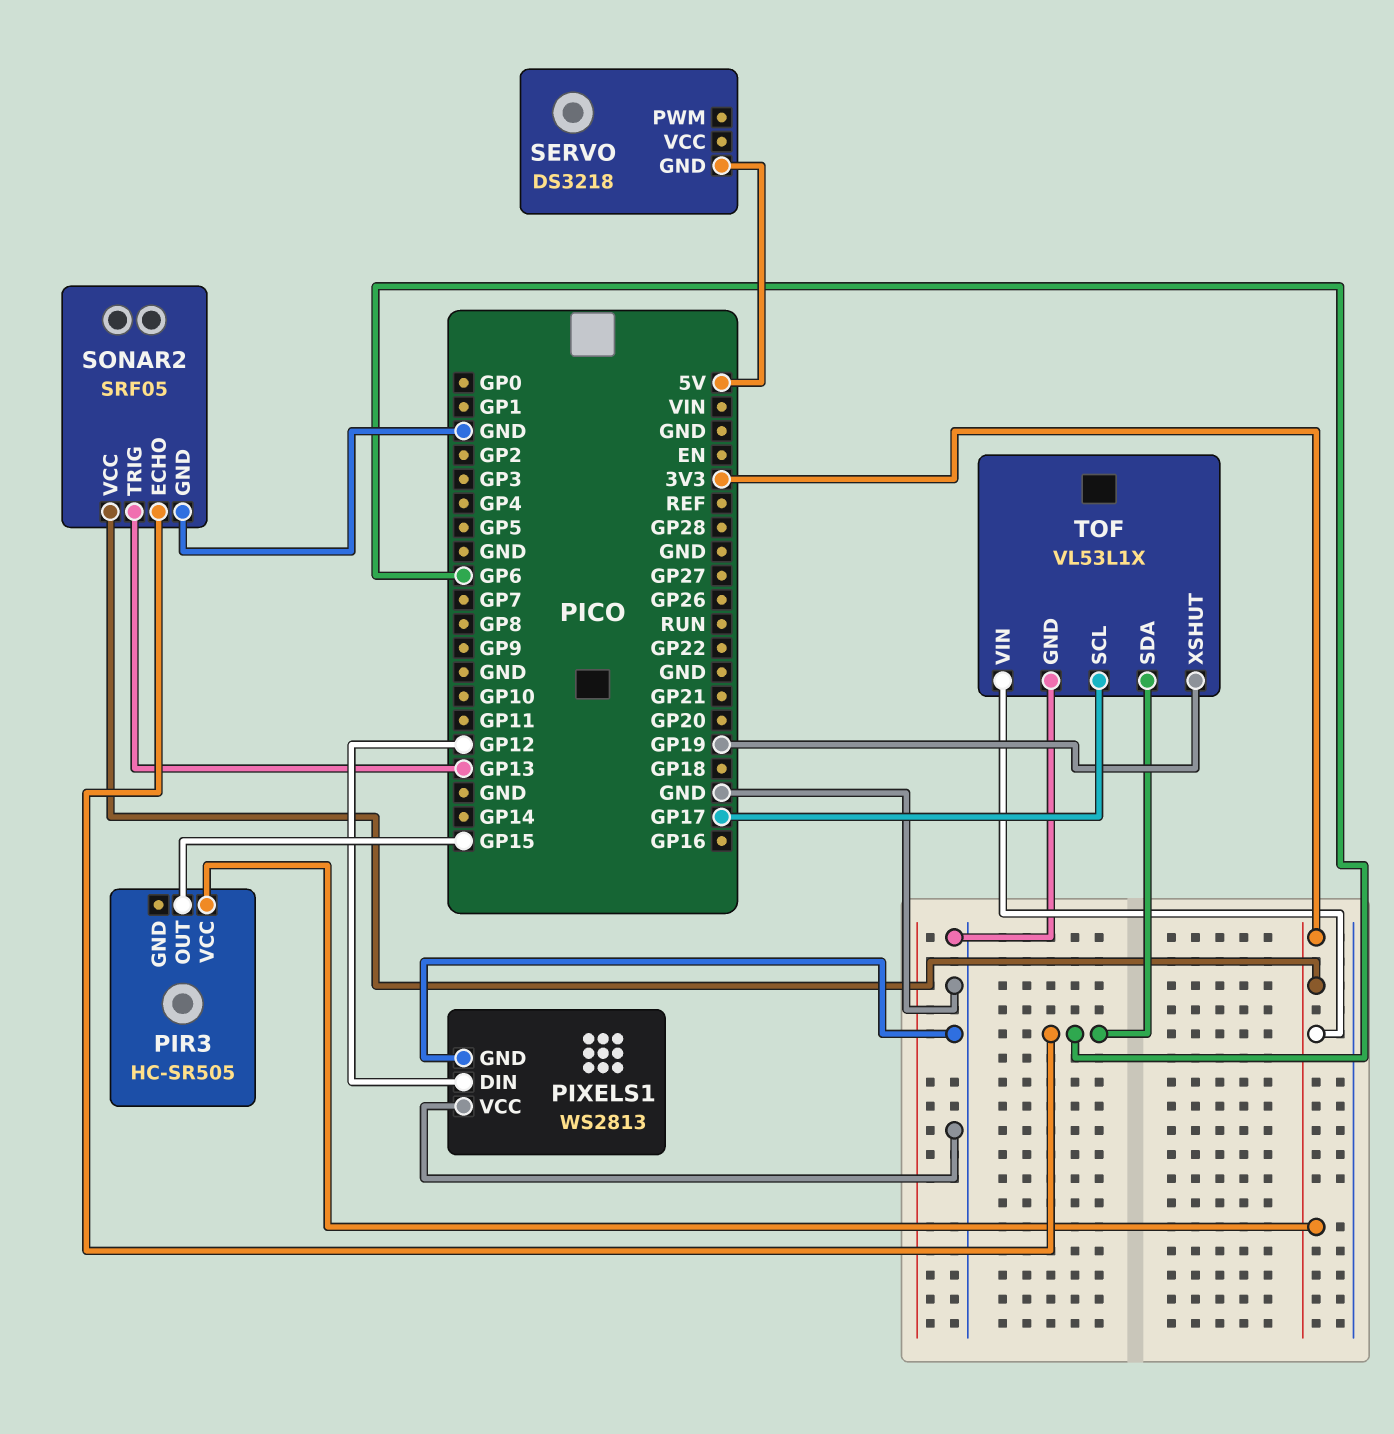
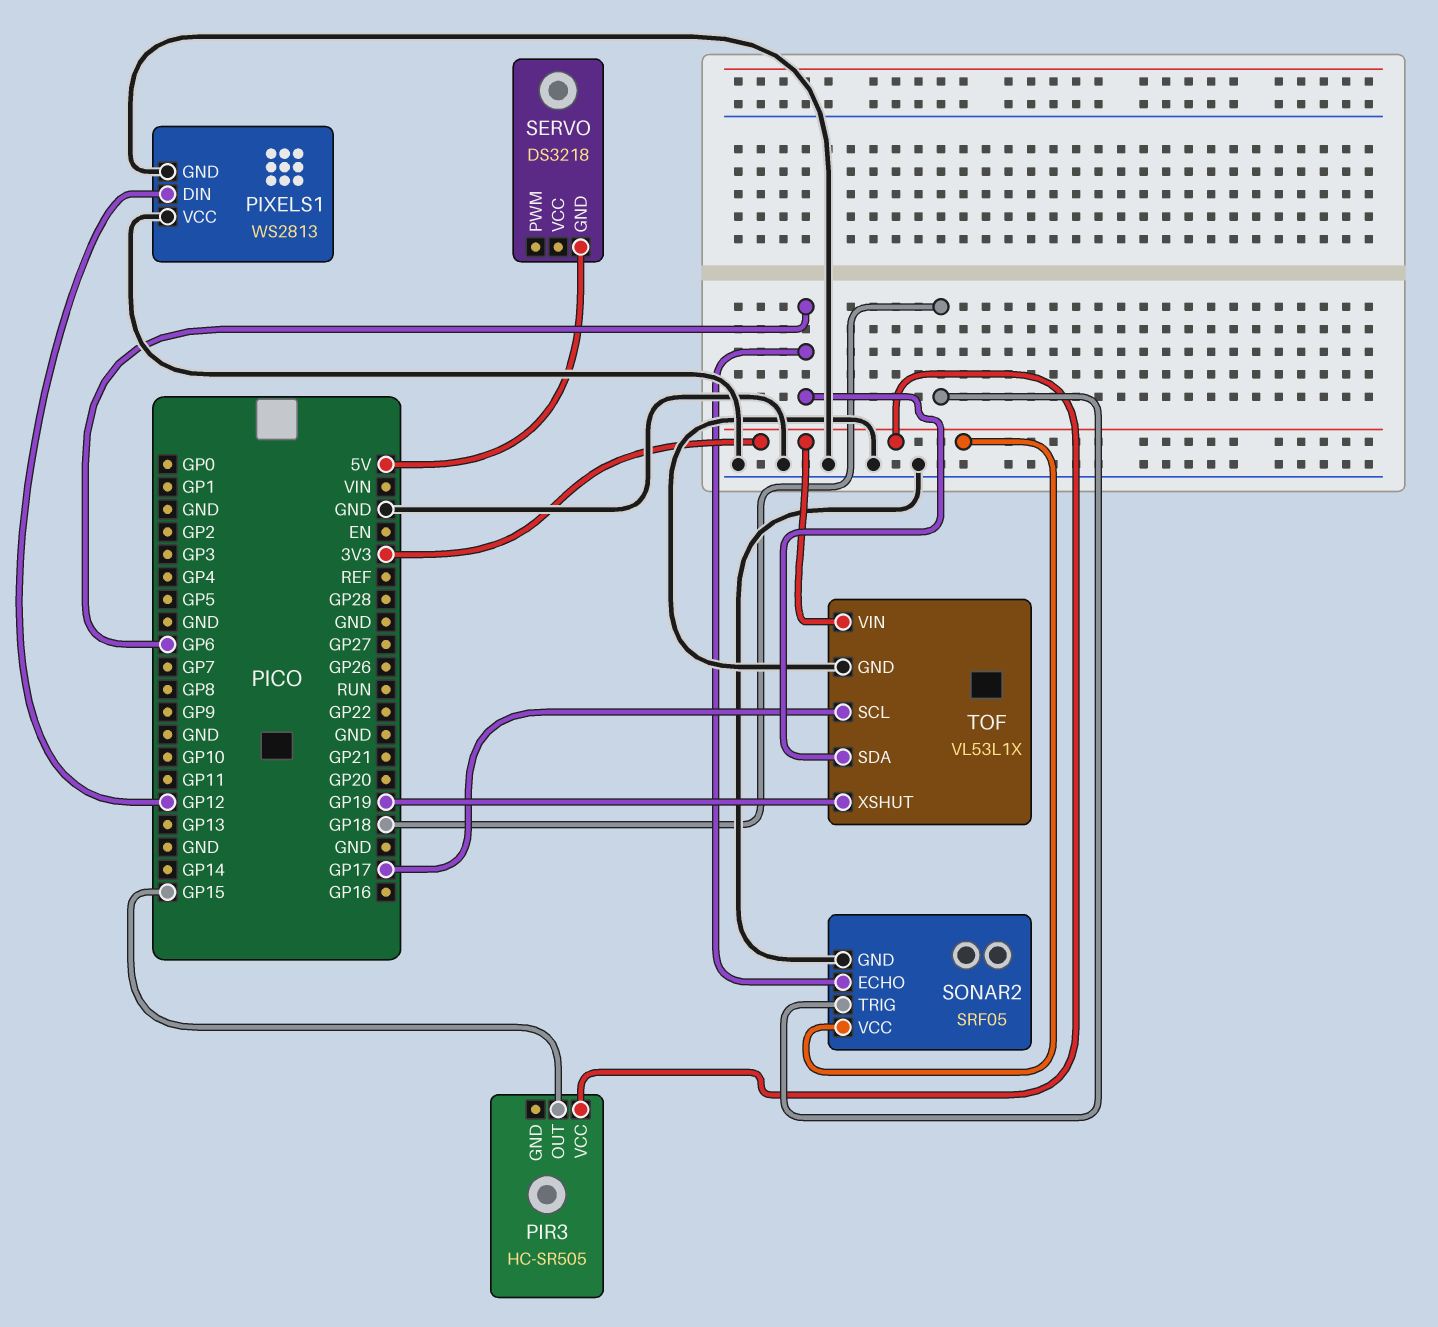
SONAR2 pin TRIG: GP13 -> GP18

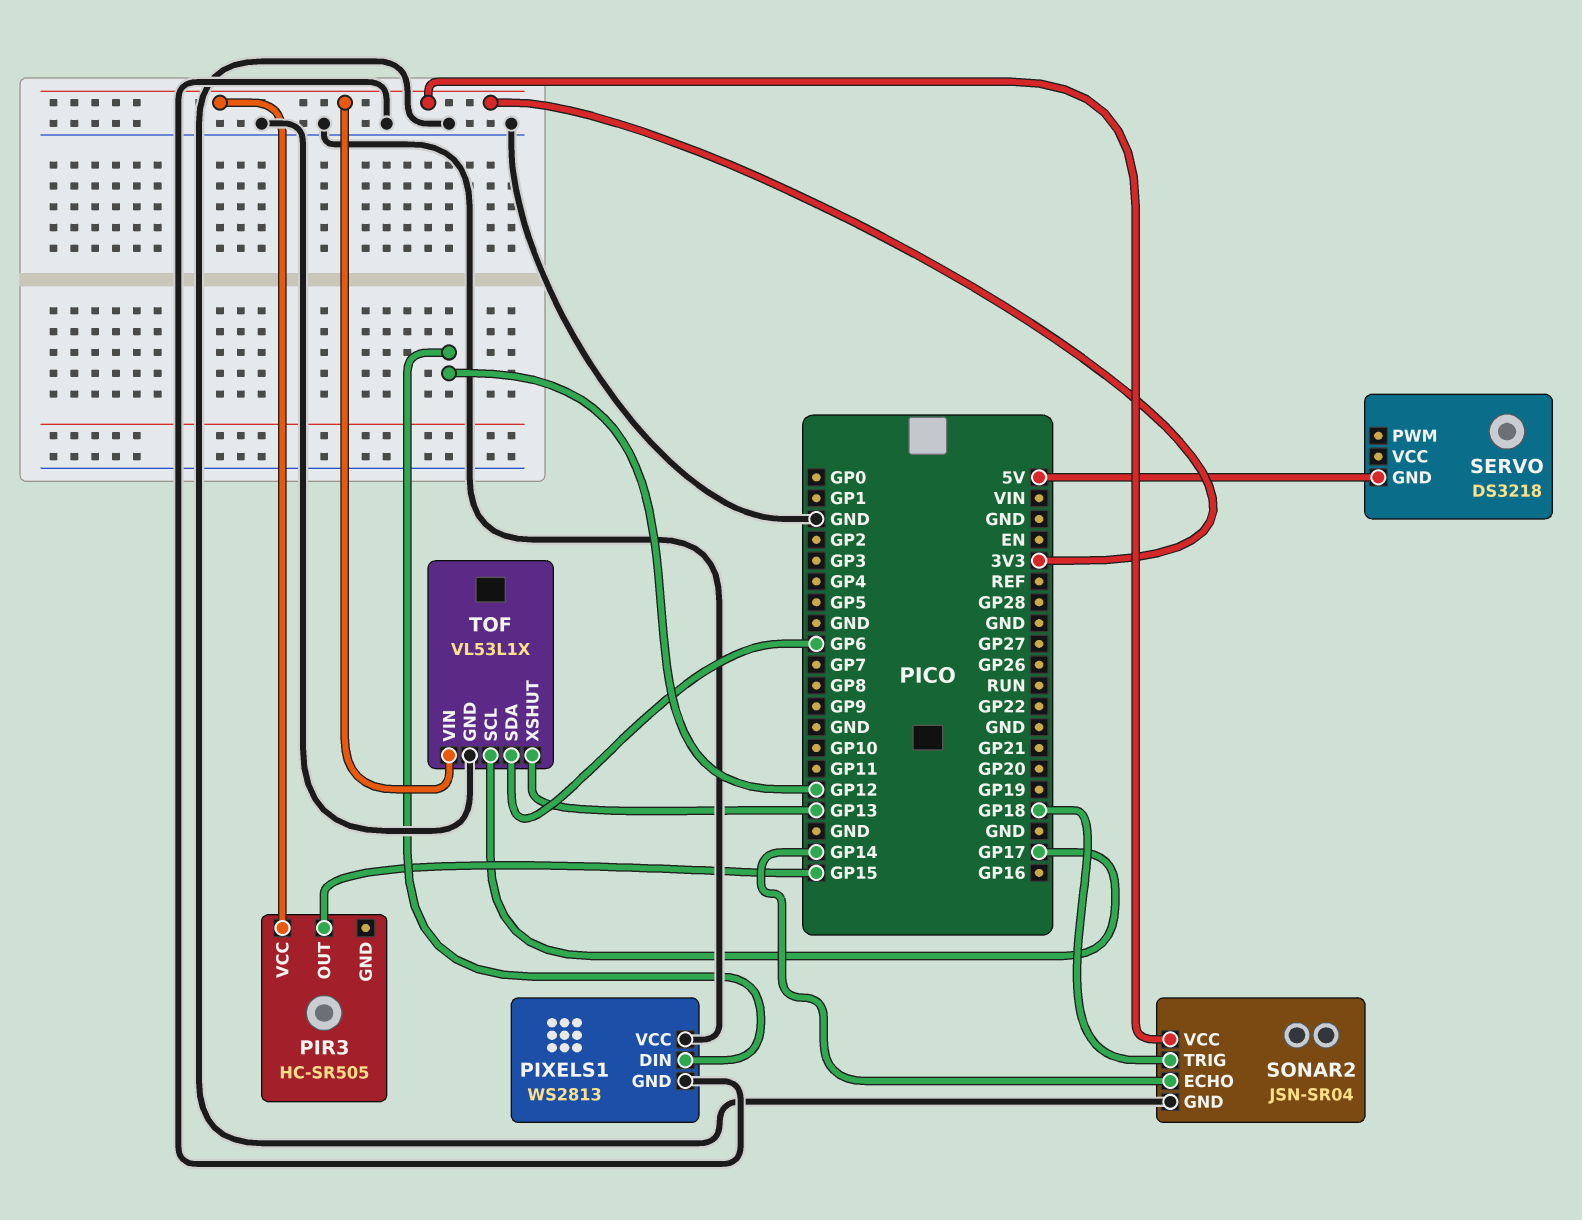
SONAR2: SRF05 -> JSN-SR04
SONAR2 pin ECHO: GP6 -> GP14
TOF pin XSHUT: GP19 -> GP13

